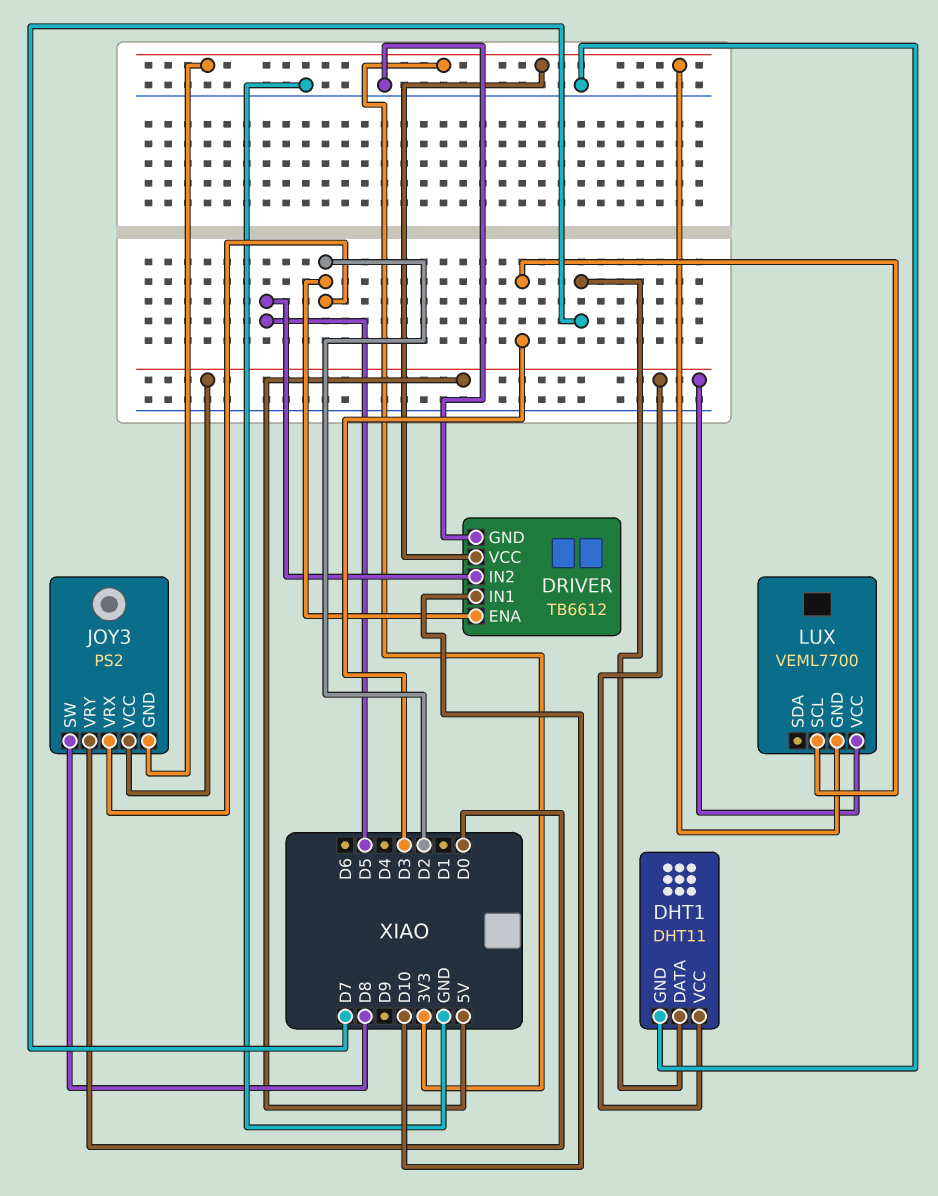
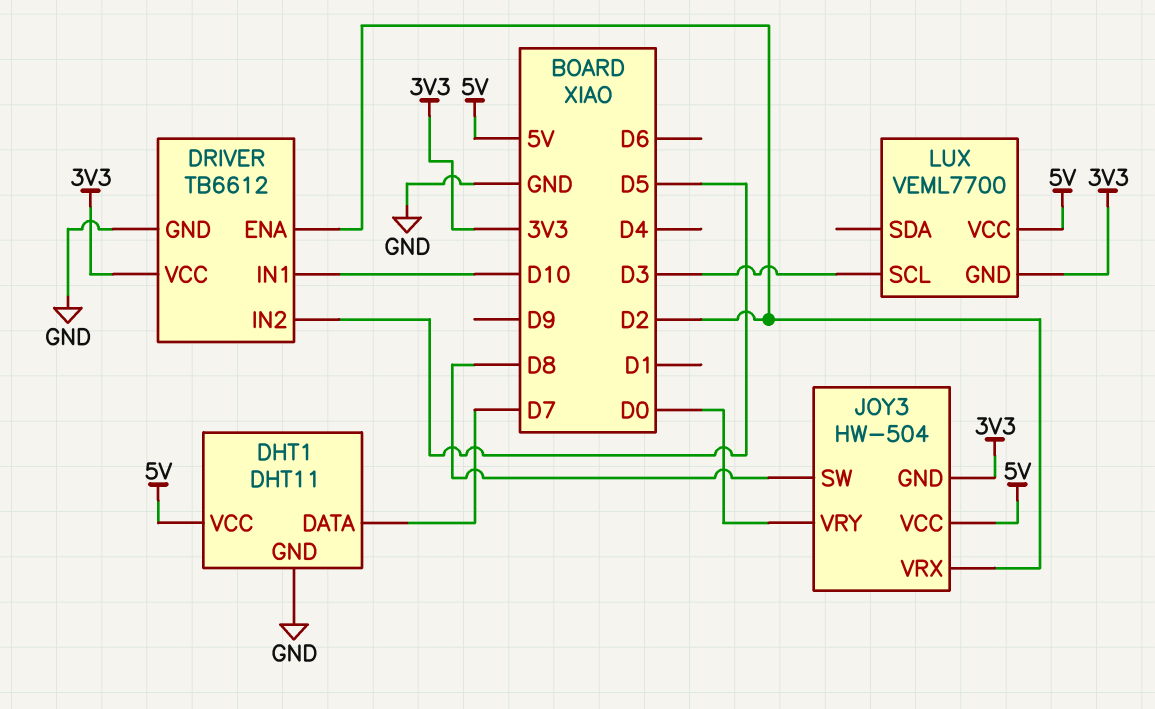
JOY3: PS2 -> HW-504

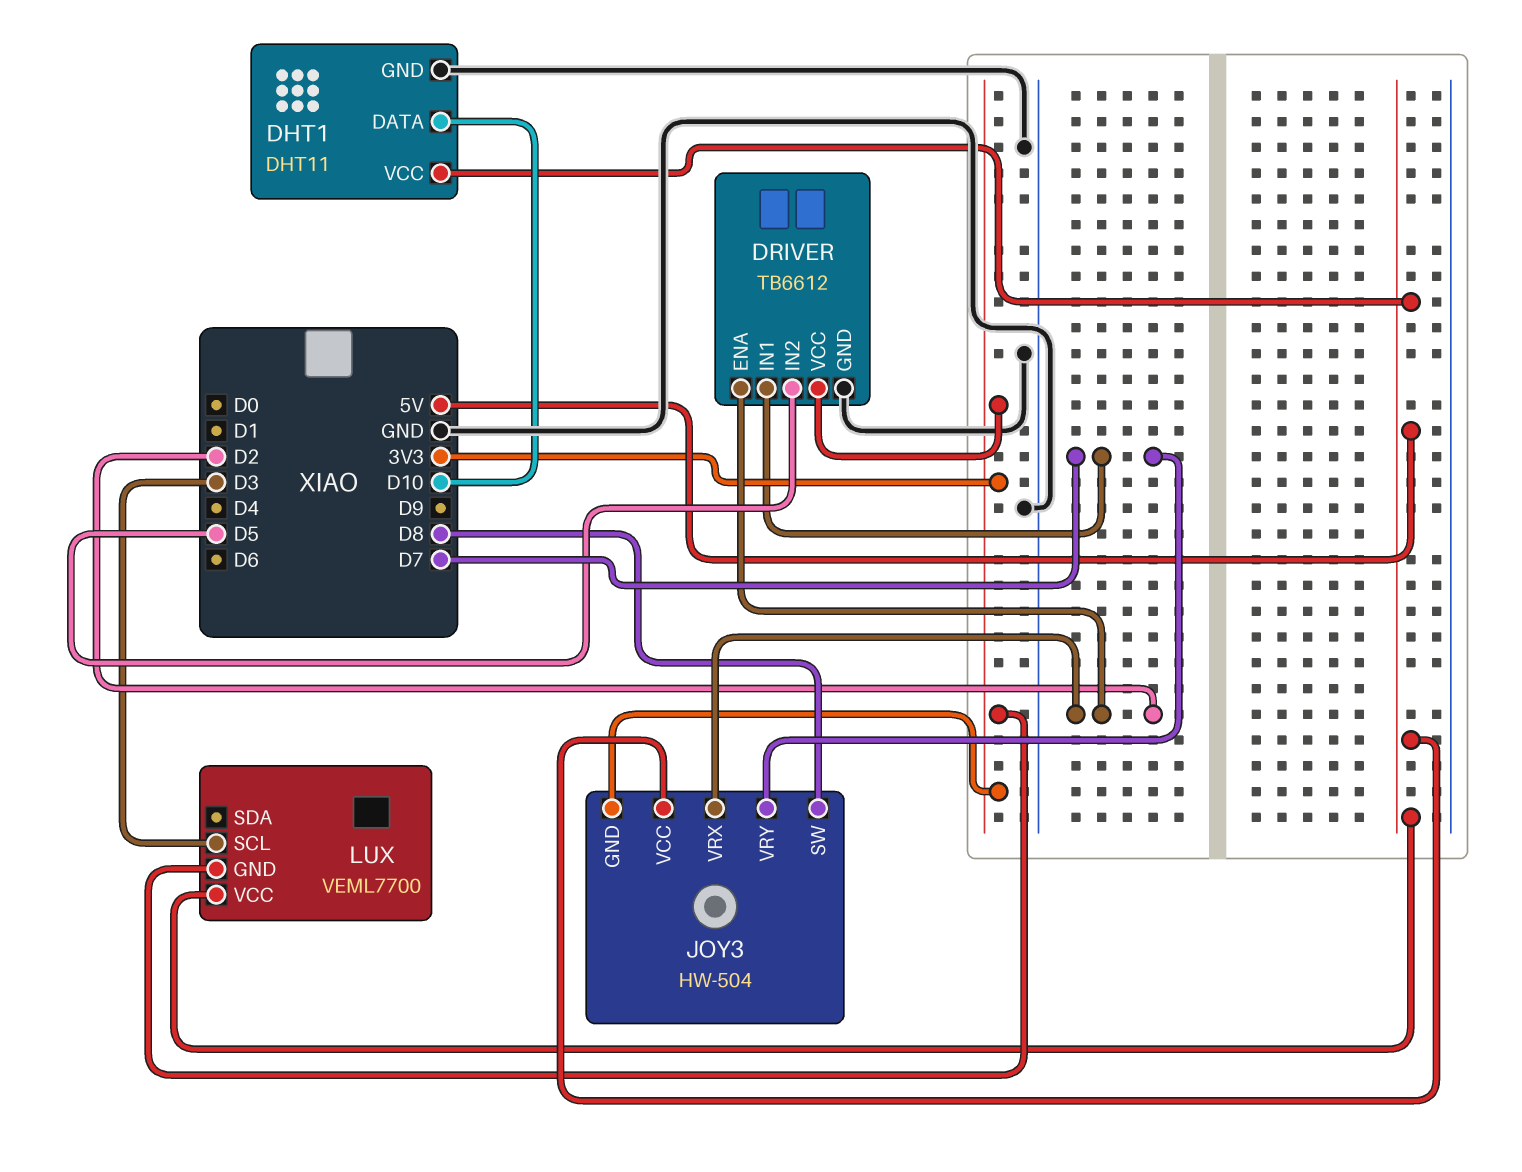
DHT1 pin DATA: D7 -> D10
DRIVER pin IN1: D10 -> D7
JOY3 pin VRY: D0 -> D7

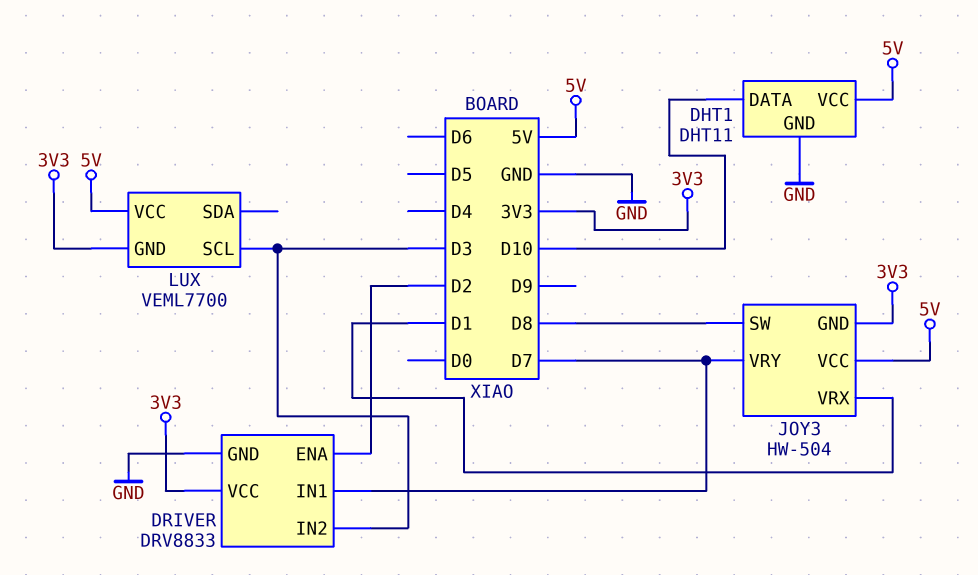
DRIVER: TB6612 -> DRV8833
DRIVER pin IN2: D5 -> D3
JOY3 pin VRX: D2 -> D1

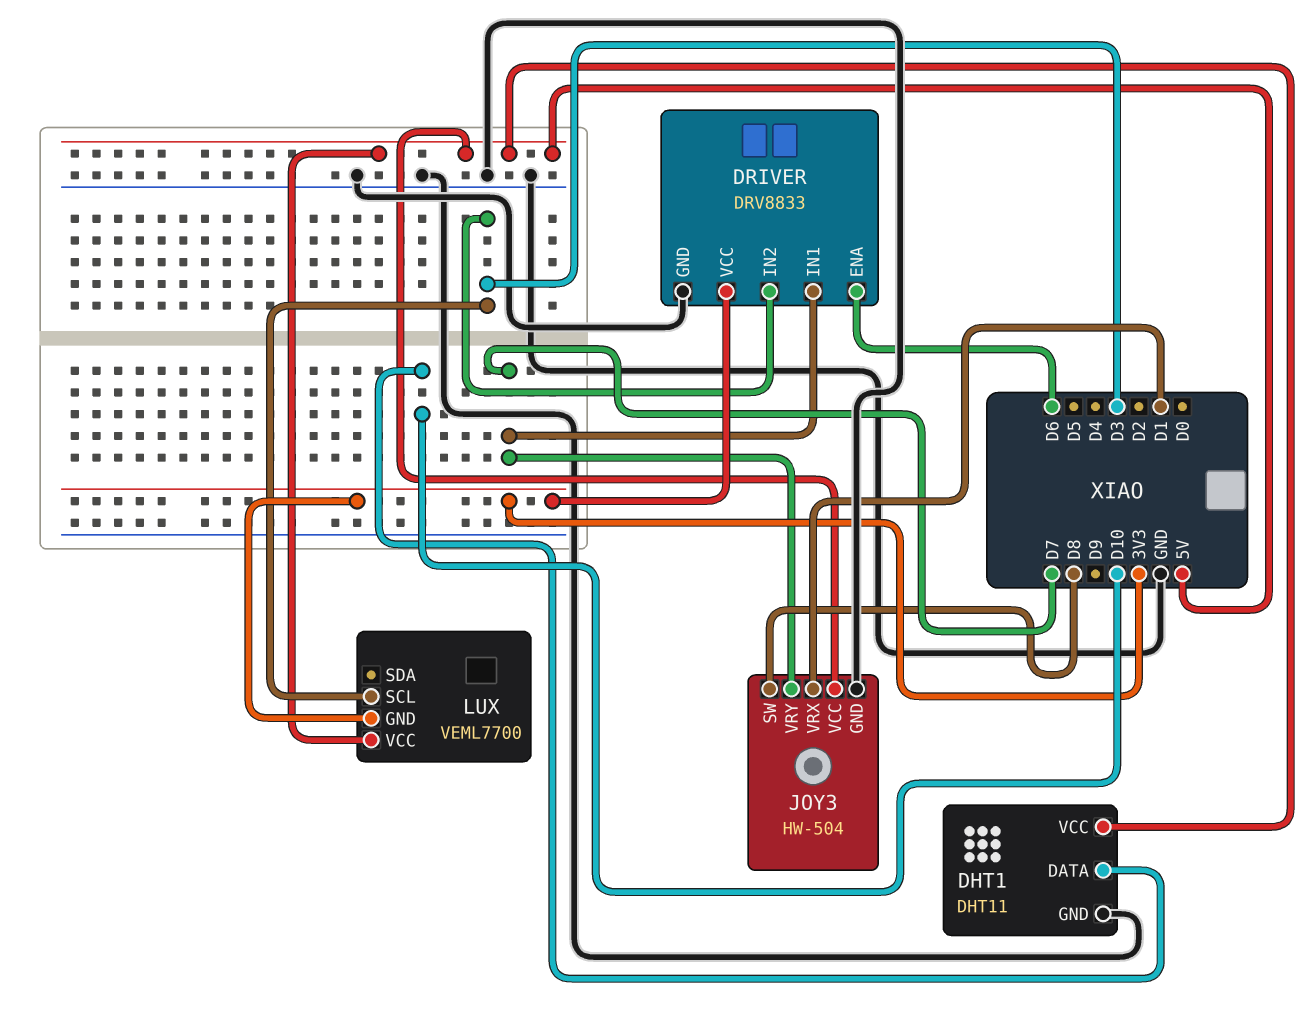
DRIVER pin ENA: D2 -> D6
JOY3 pin GND: 3V3 -> GND

